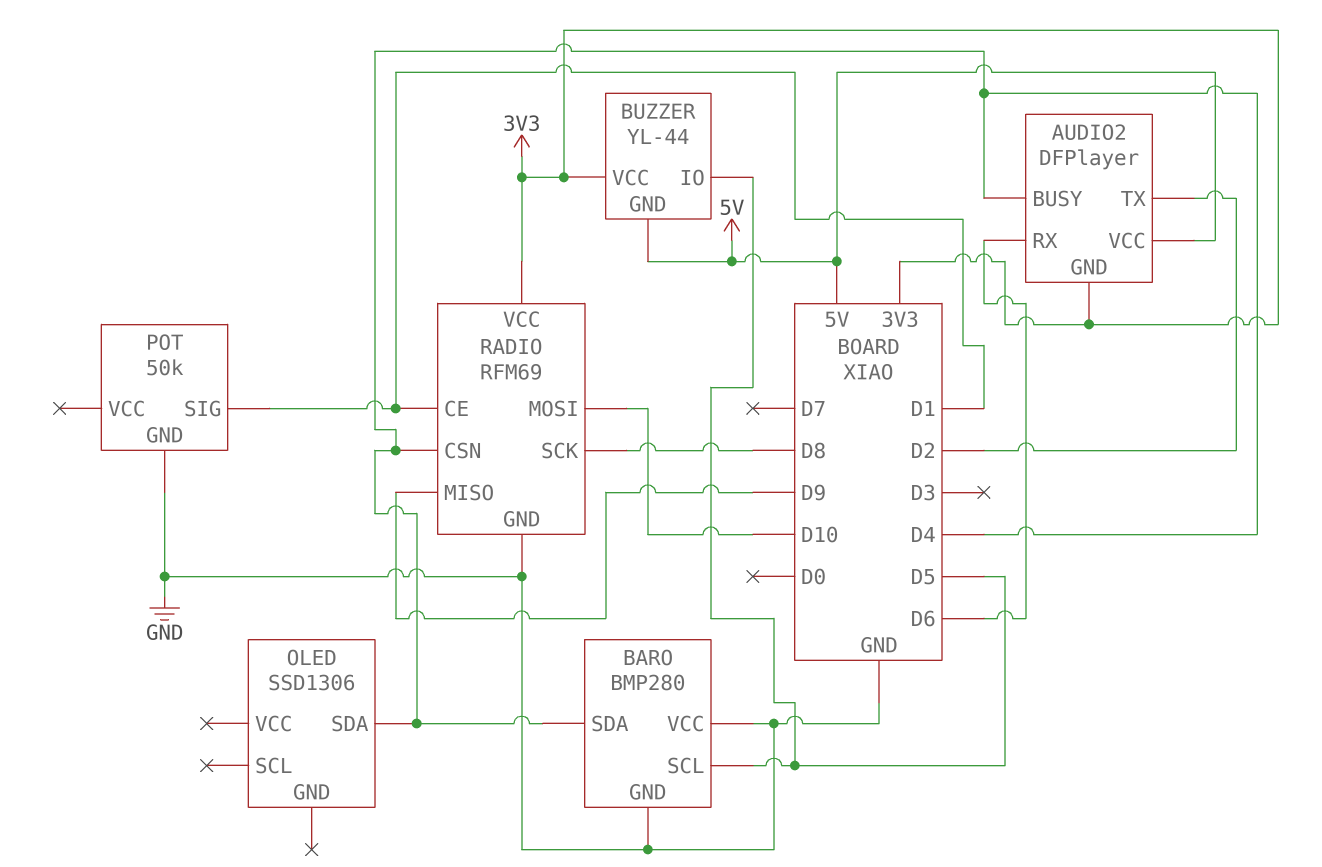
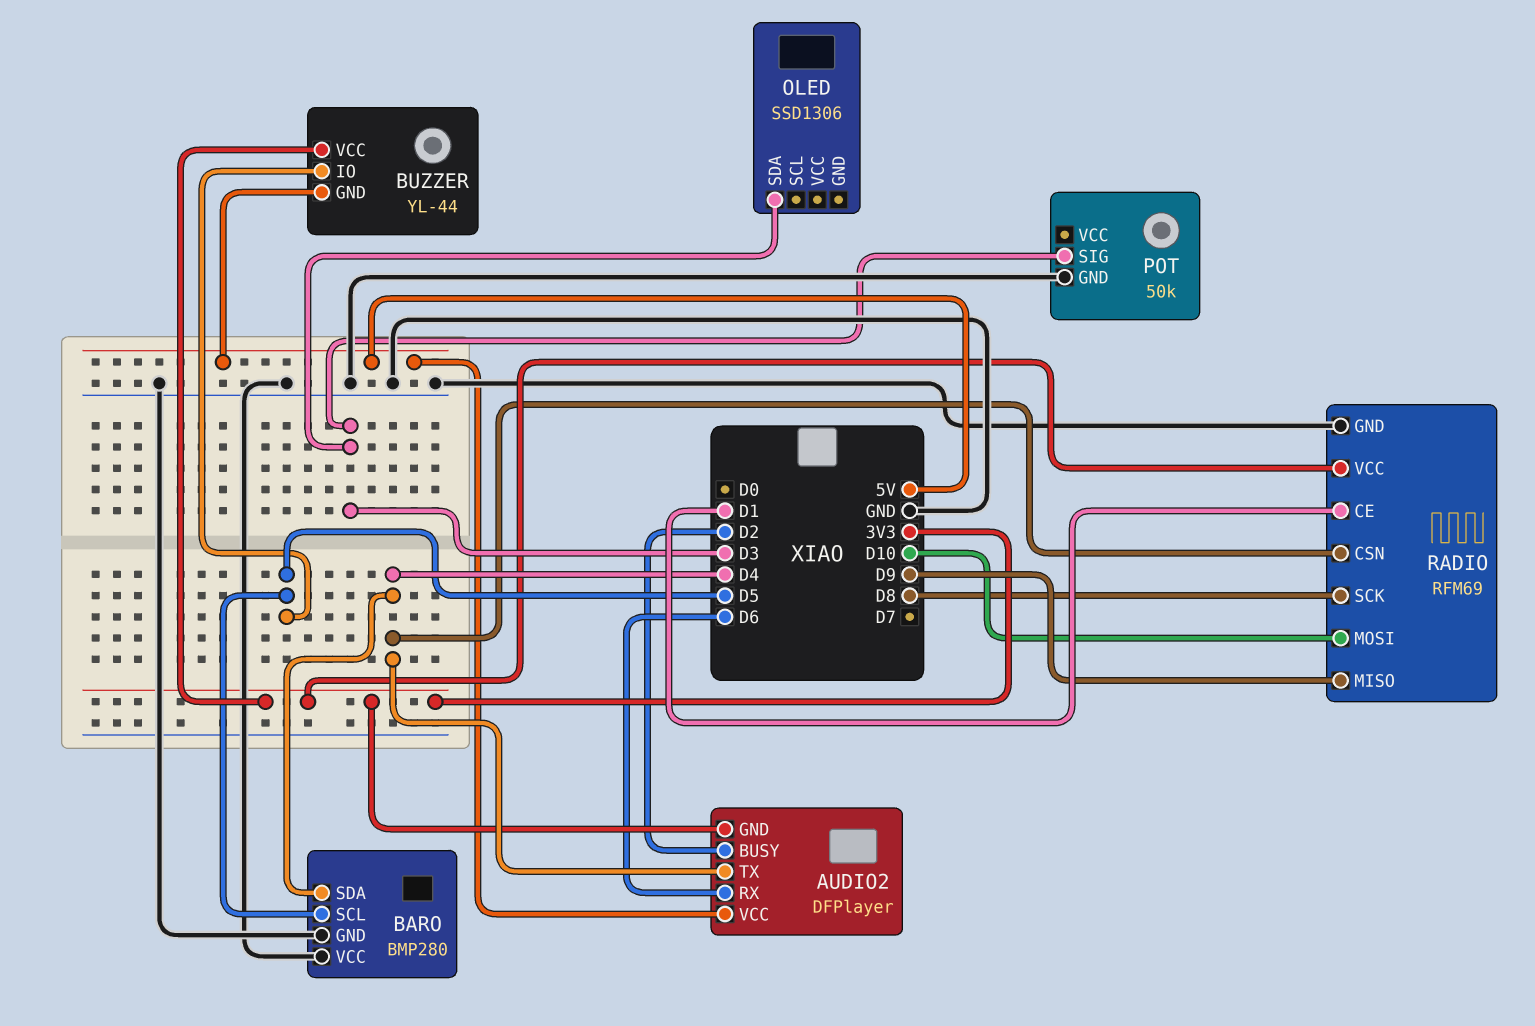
AUDIO2 pin BUSY: D4 -> D2
AUDIO2 pin TX: D2 -> D4
OLED pin SDA: D4 -> D3
POT pin SIG: D1 -> D3

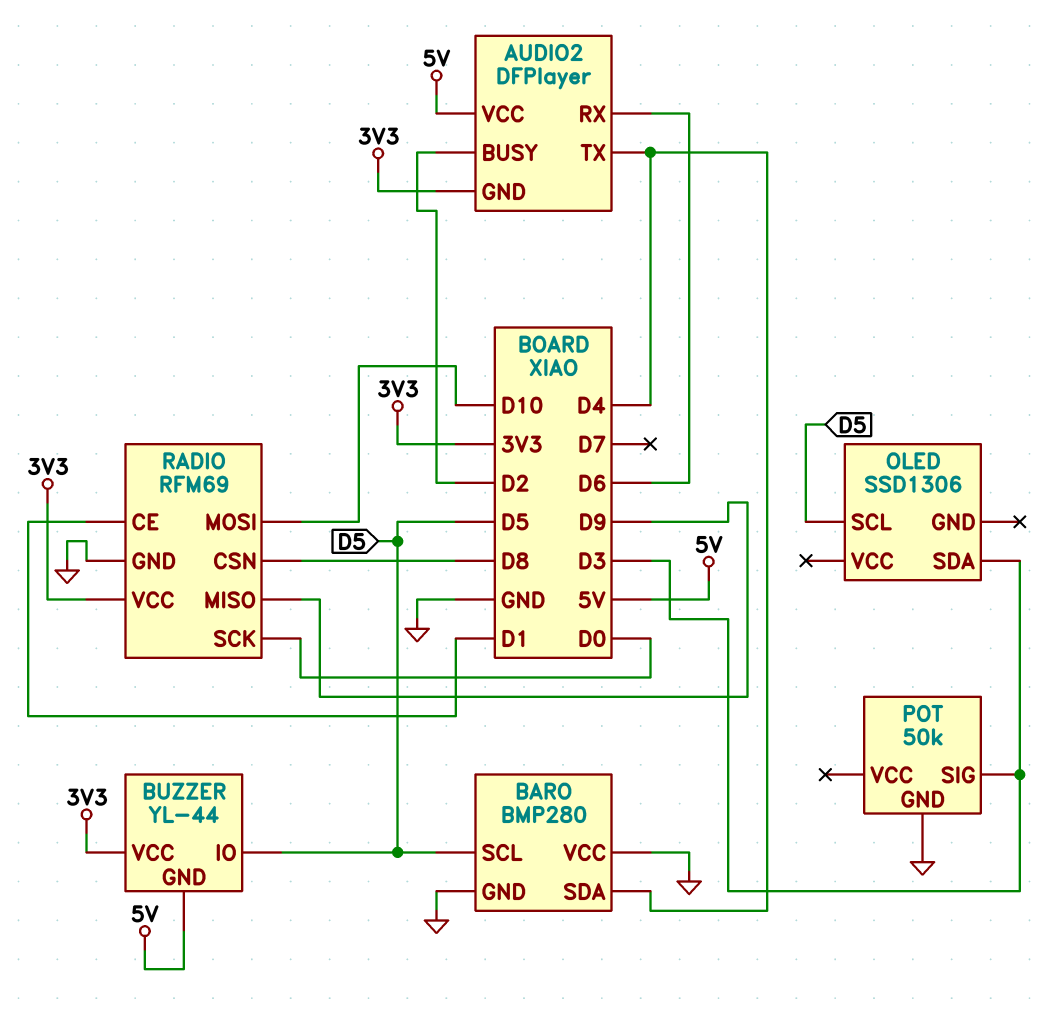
OLED pin SCL: none -> D5
RADIO pin CSN: D4 -> D8
RADIO pin SCK: D8 -> D0

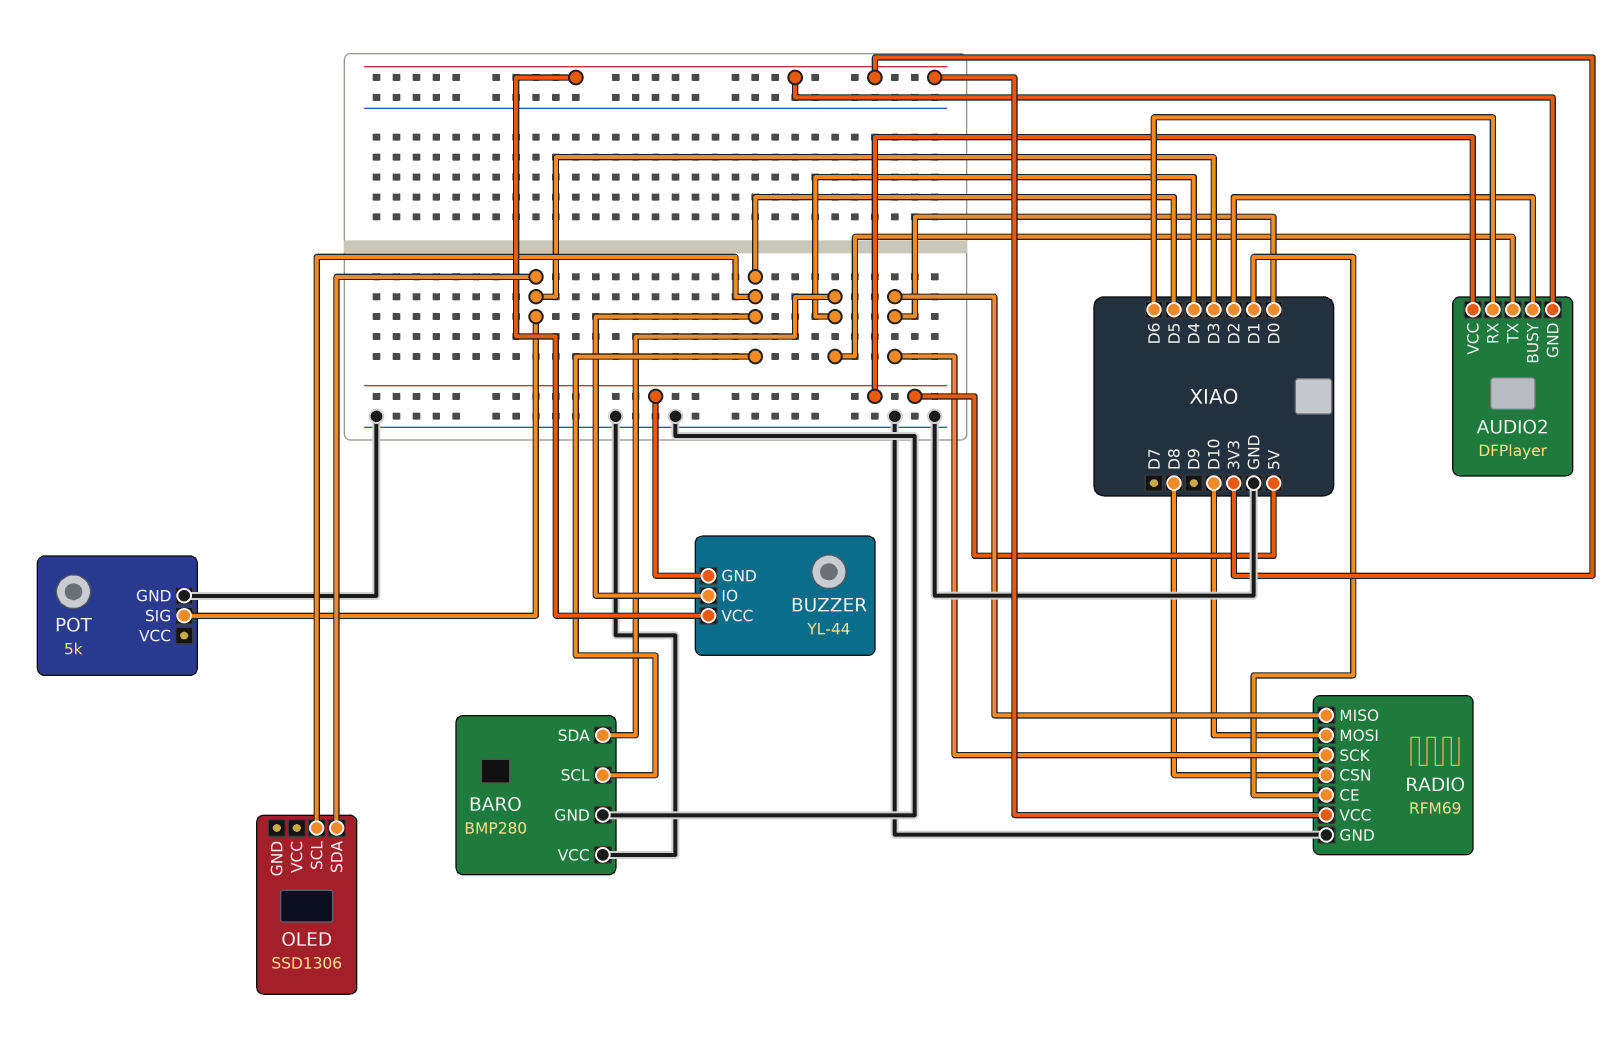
POT: 50k -> 5k
RADIO pin MISO: D9 -> D0

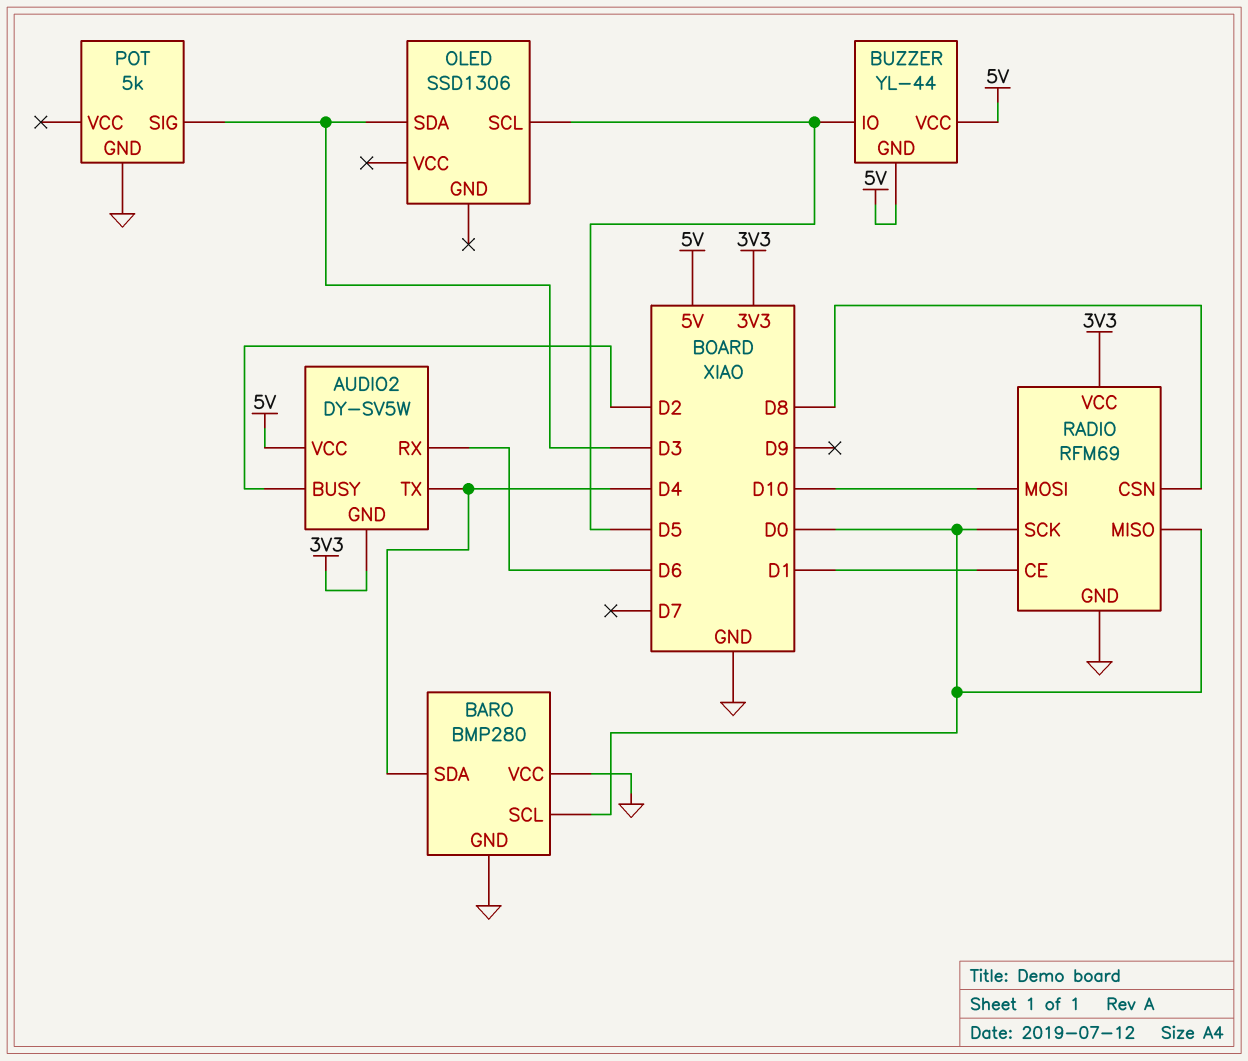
AUDIO2: DFPlayer -> DY-SV5W
BARO pin SCL: D5 -> D0
BUZZER pin VCC: 3V3 -> 5V

